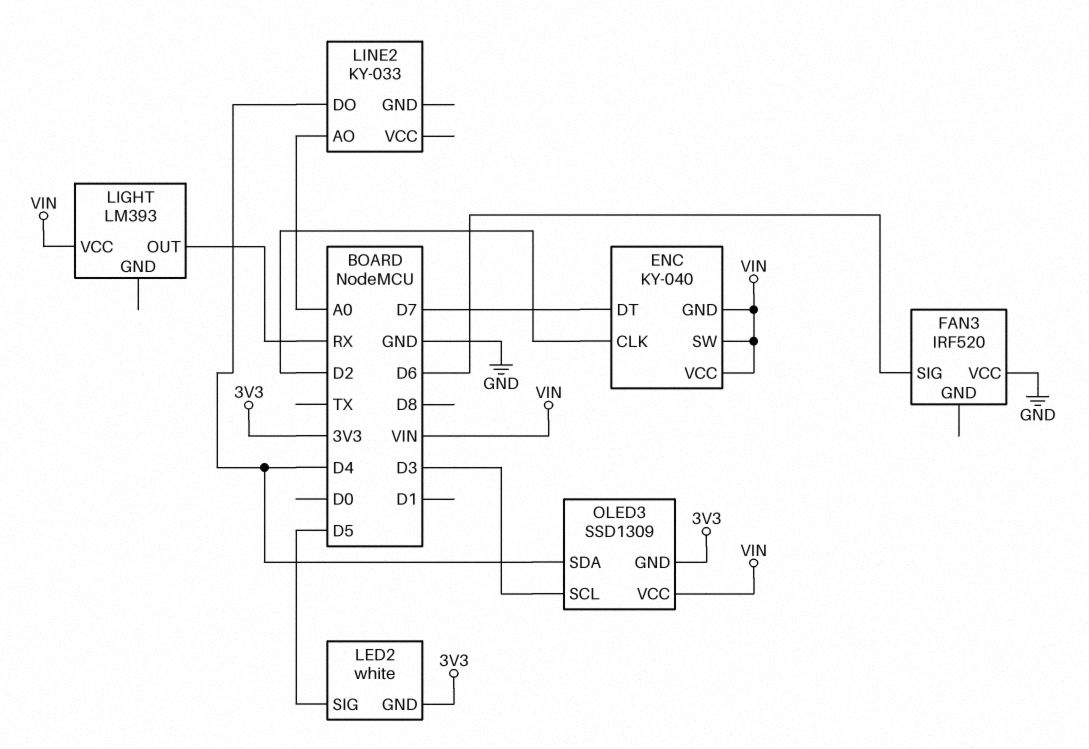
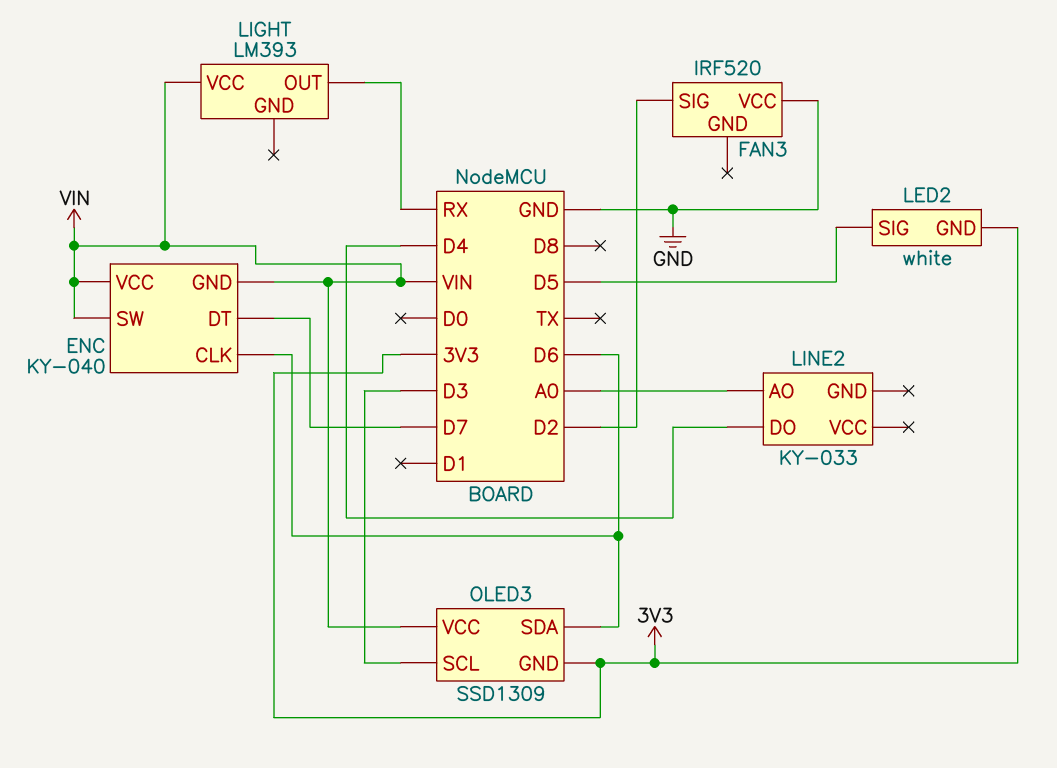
ENC pin CLK: D2 -> D6
FAN3 pin SIG: D6 -> D2
OLED3 pin SDA: D4 -> D6

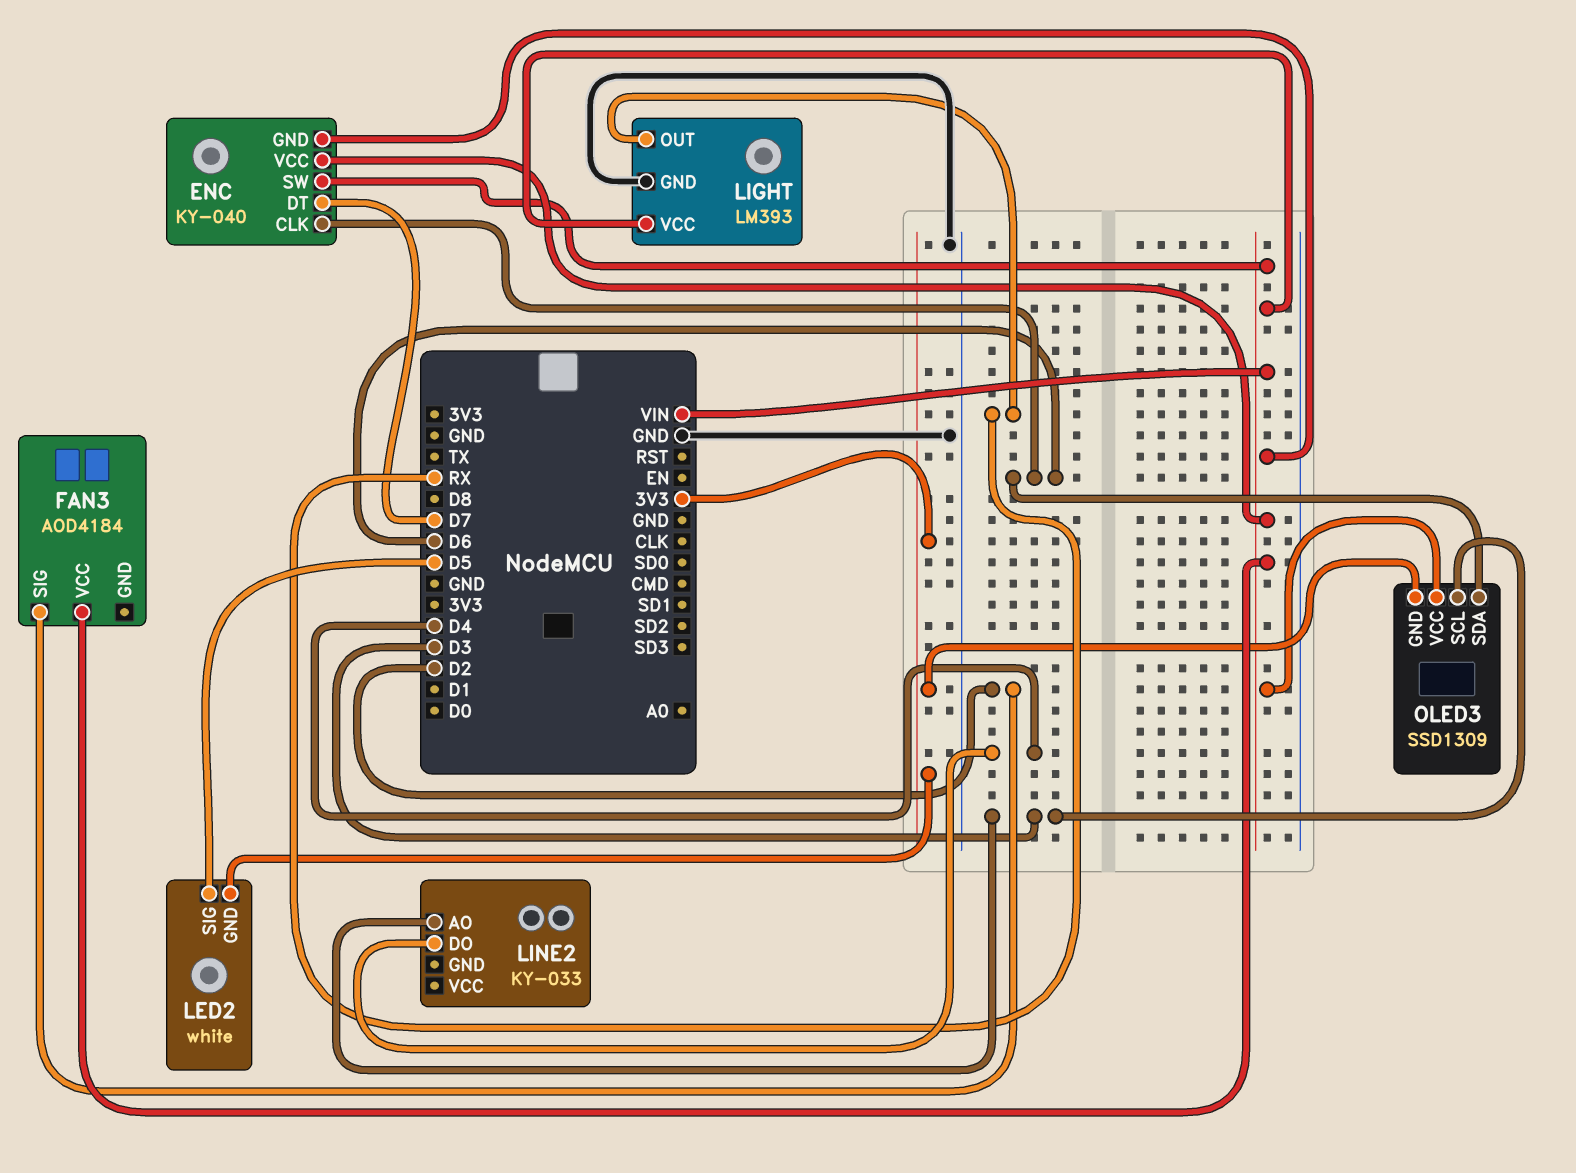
FAN3: IRF520 -> AOD4184
FAN3 pin VCC: GND -> VIN
LIGHT pin GND: none -> GND
LINE2 pin AO: A0 -> D3

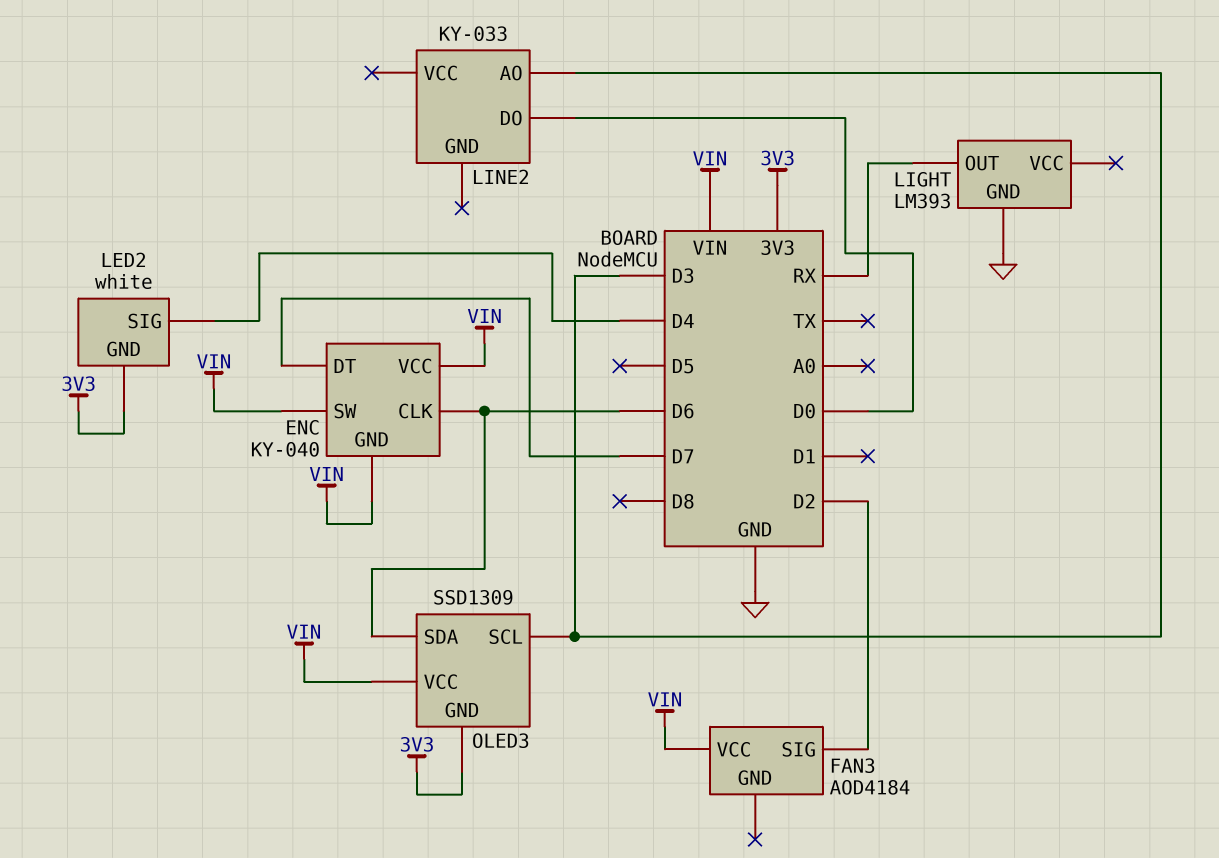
LED2 pin SIG: D5 -> D4
LIGHT pin VCC: VIN -> none
LINE2 pin DO: D4 -> D0

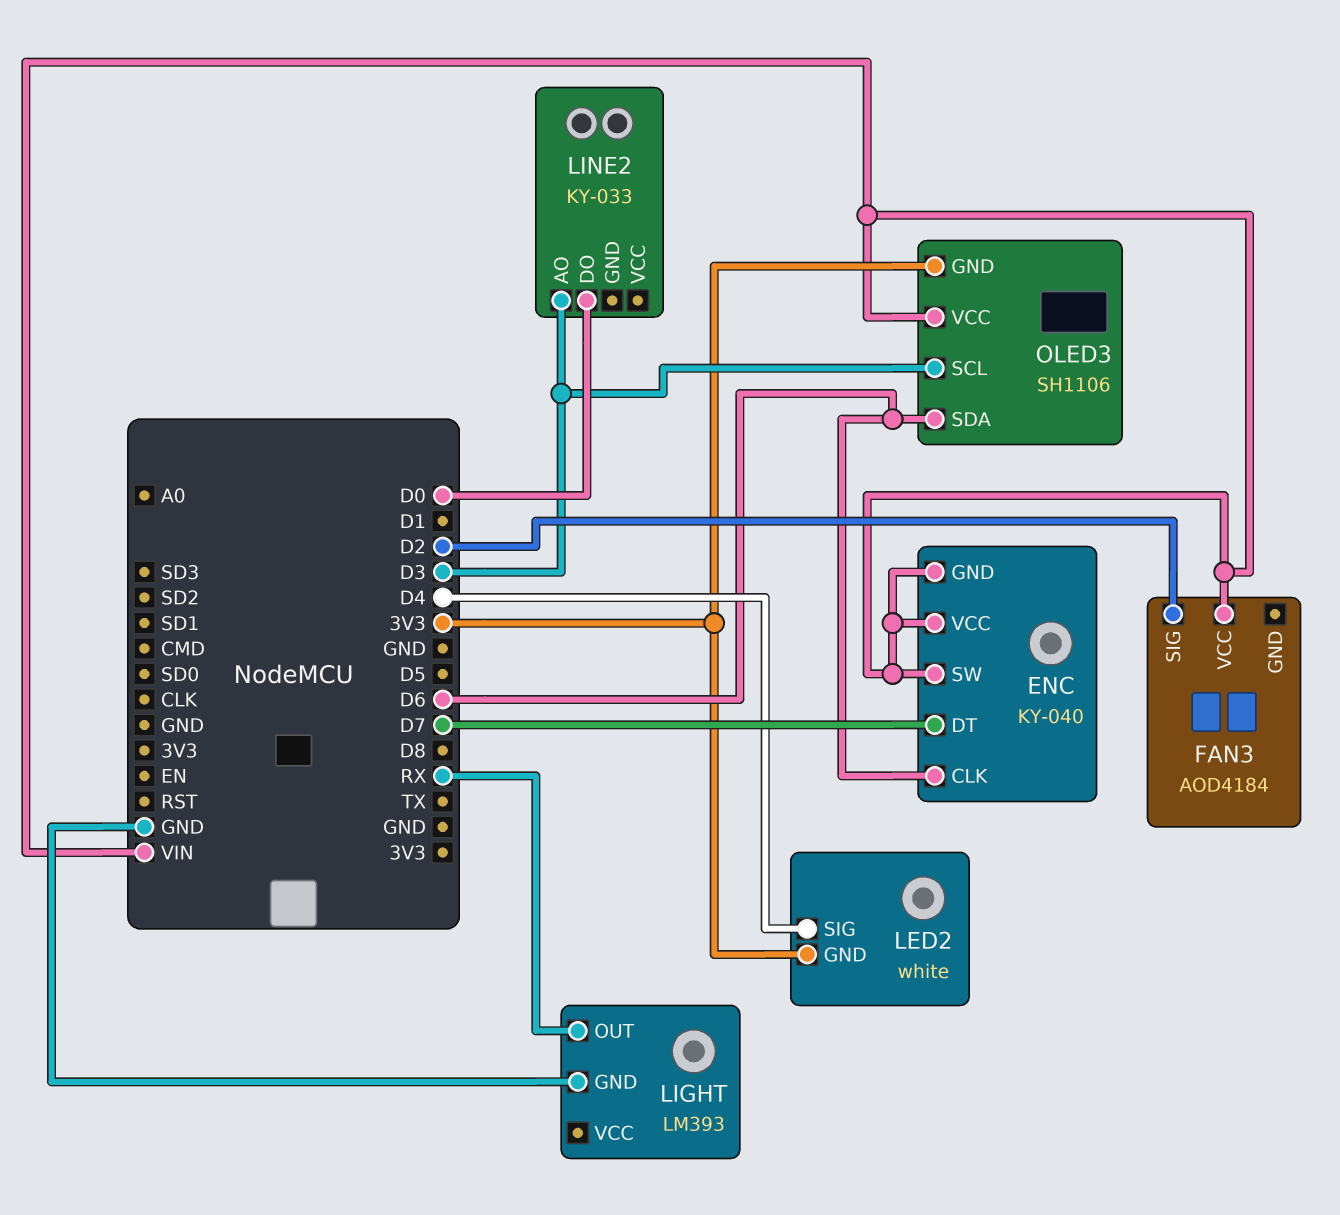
OLED3: SSD1309 -> SH1106

